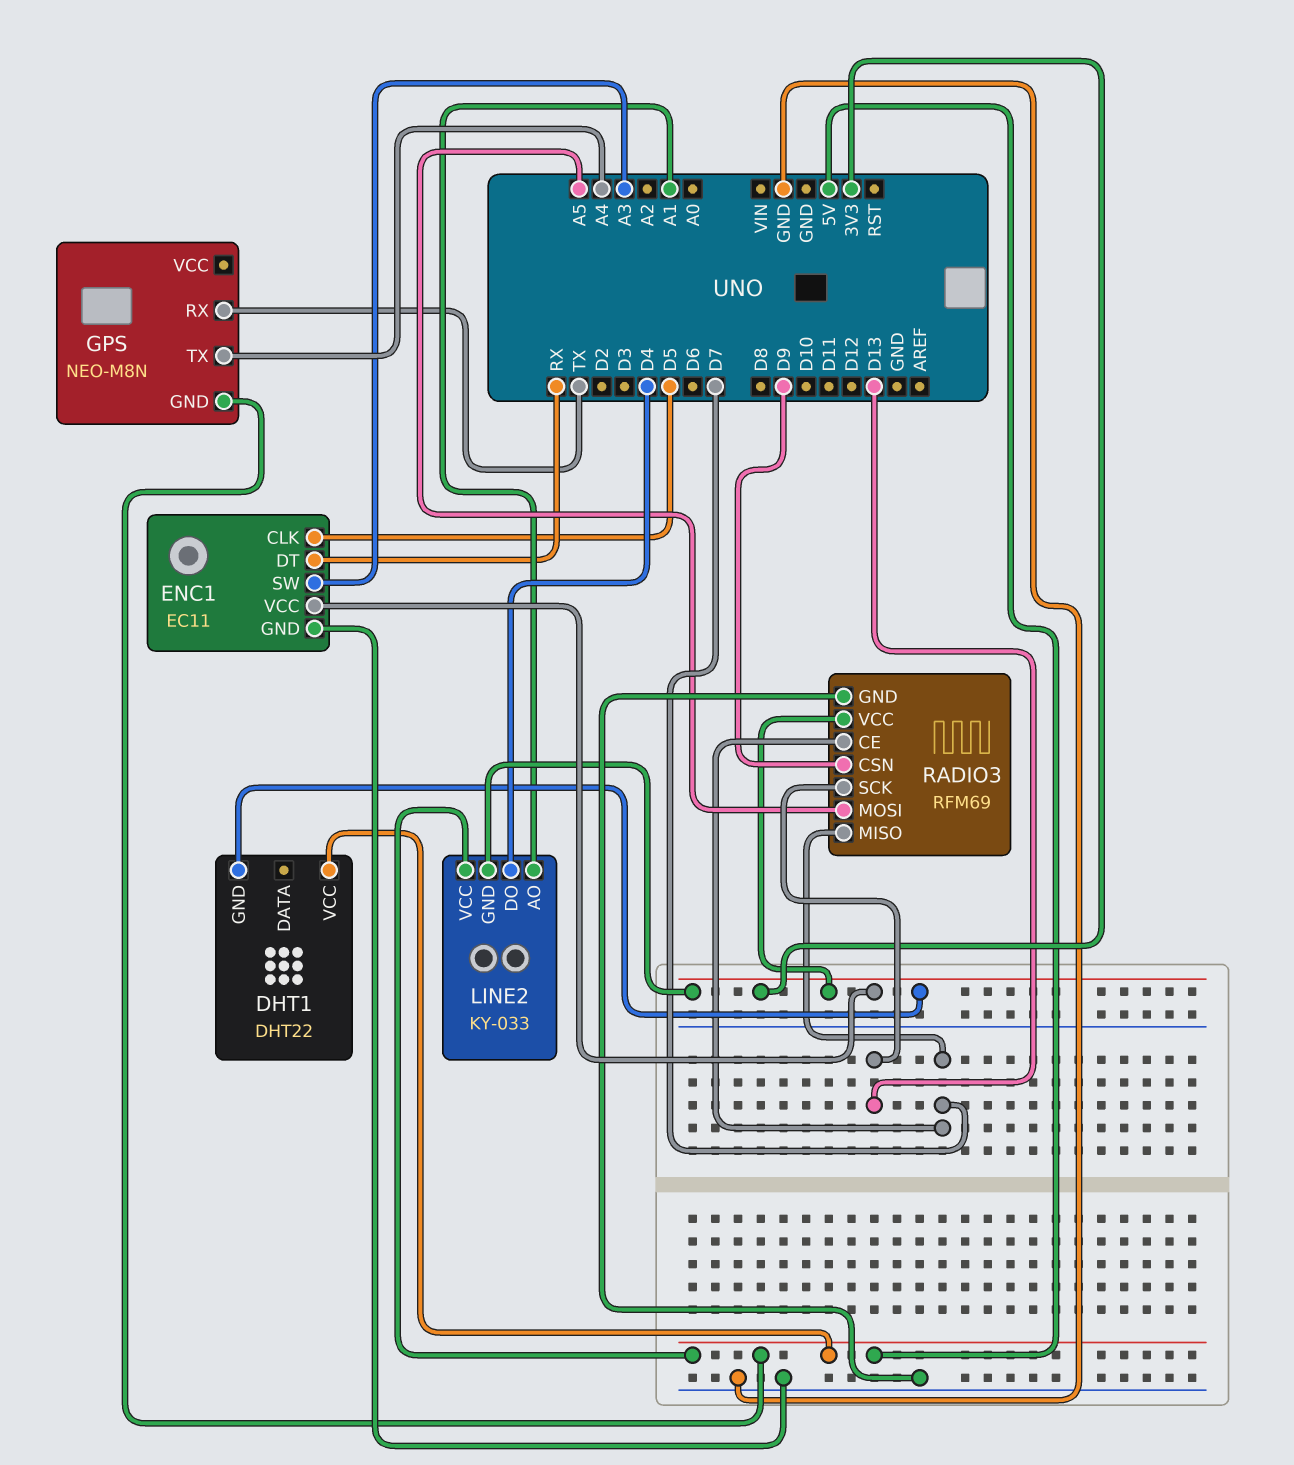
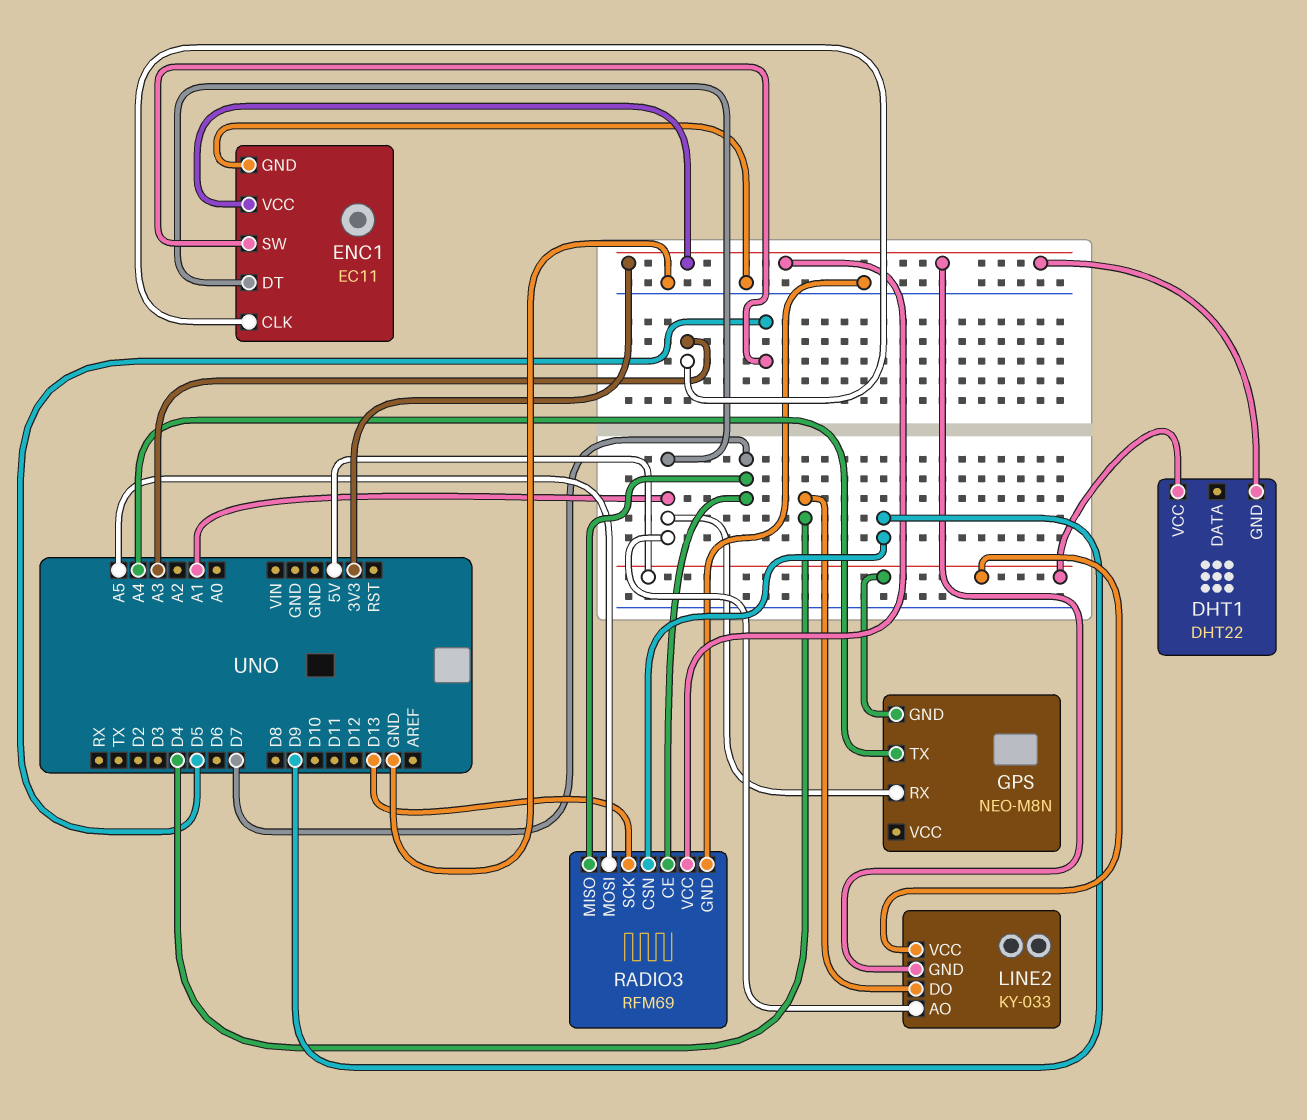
ENC1 pin CLK: D5 -> A3
ENC1 pin DT: RX -> A1
ENC1 pin SW: A3 -> D5
GPS pin RX: TX -> A1

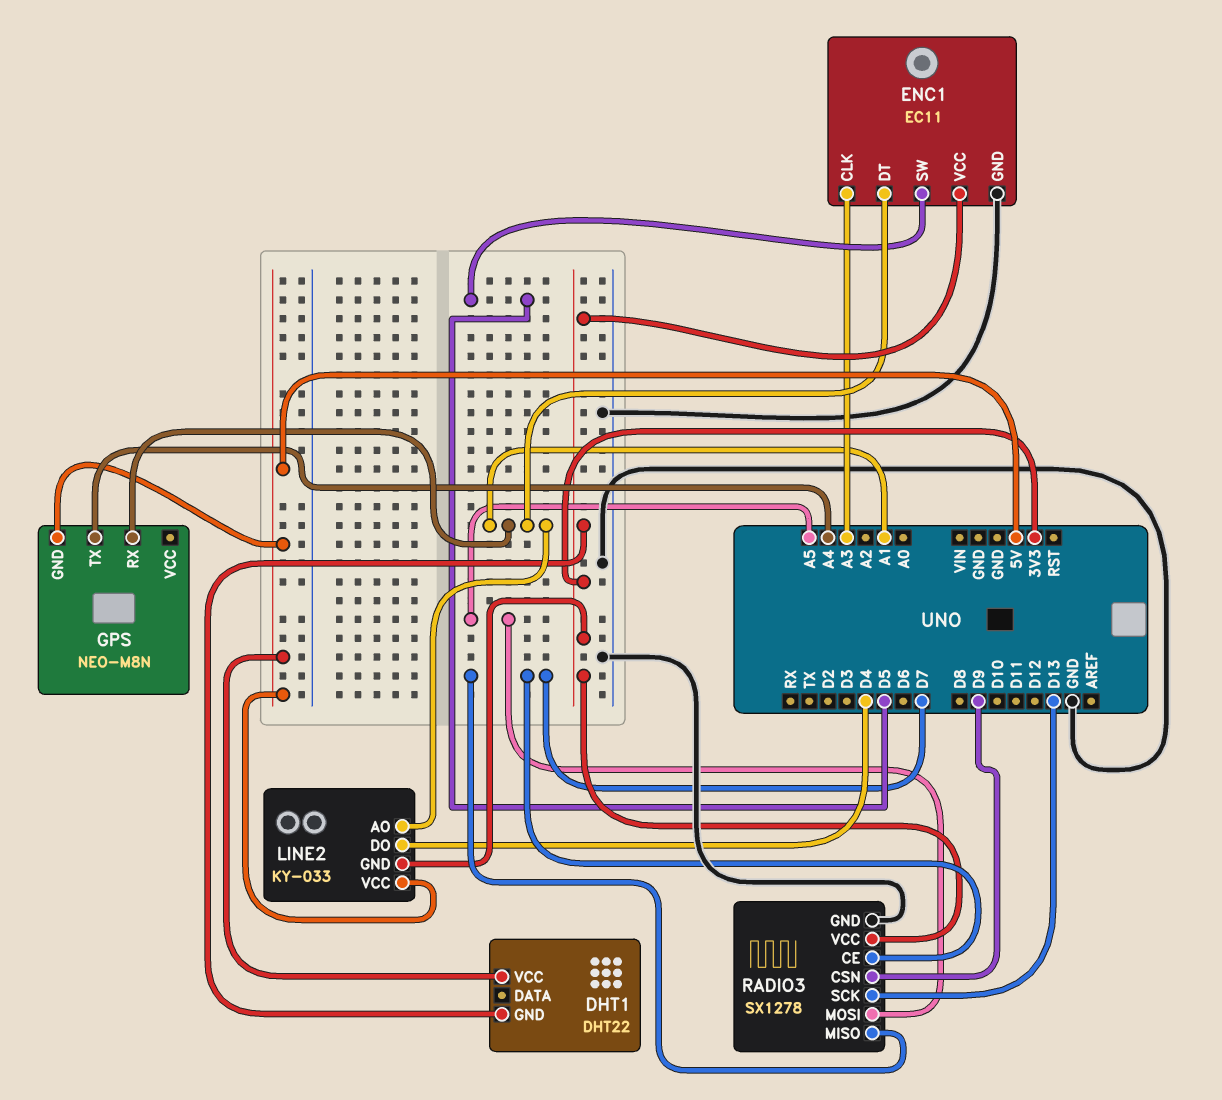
RADIO3: RFM69 -> SX1278

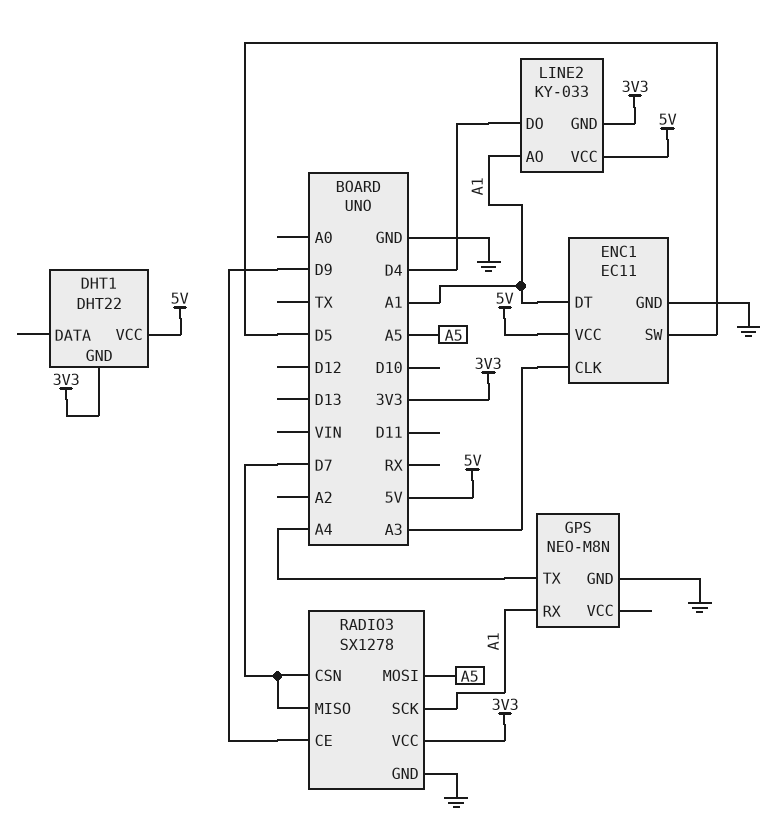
ENC1 pin VCC: 3V3 -> 5V
GPS pin GND: 5V -> GND
RADIO3 pin CE: D7 -> D9
RADIO3 pin CSN: D9 -> D7
RADIO3 pin SCK: D13 -> A1

